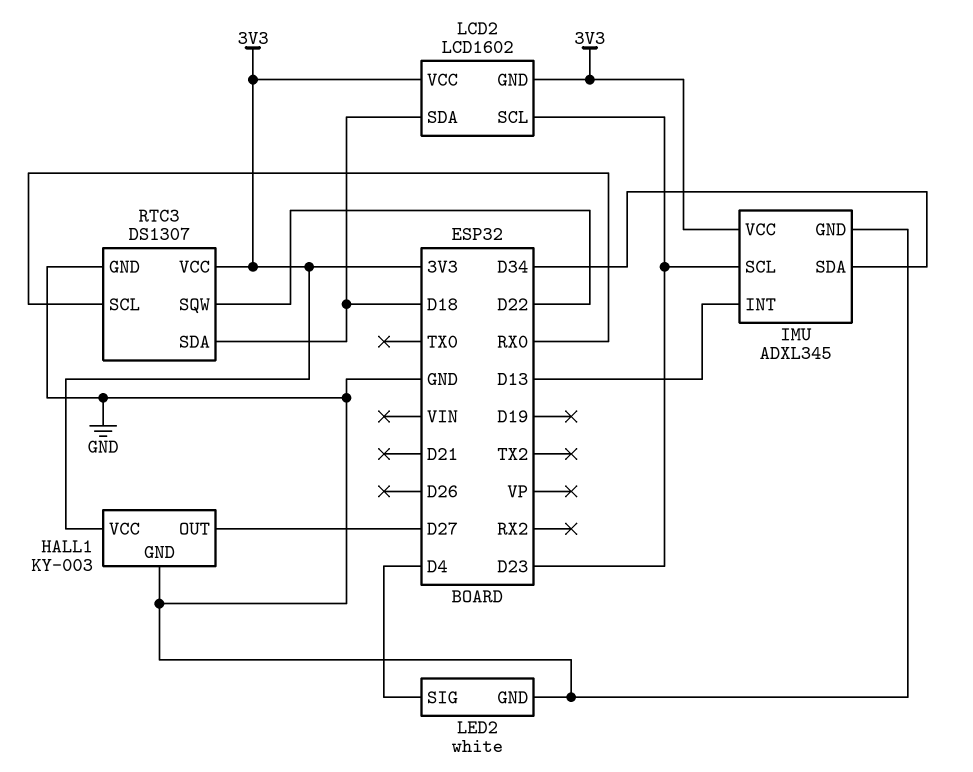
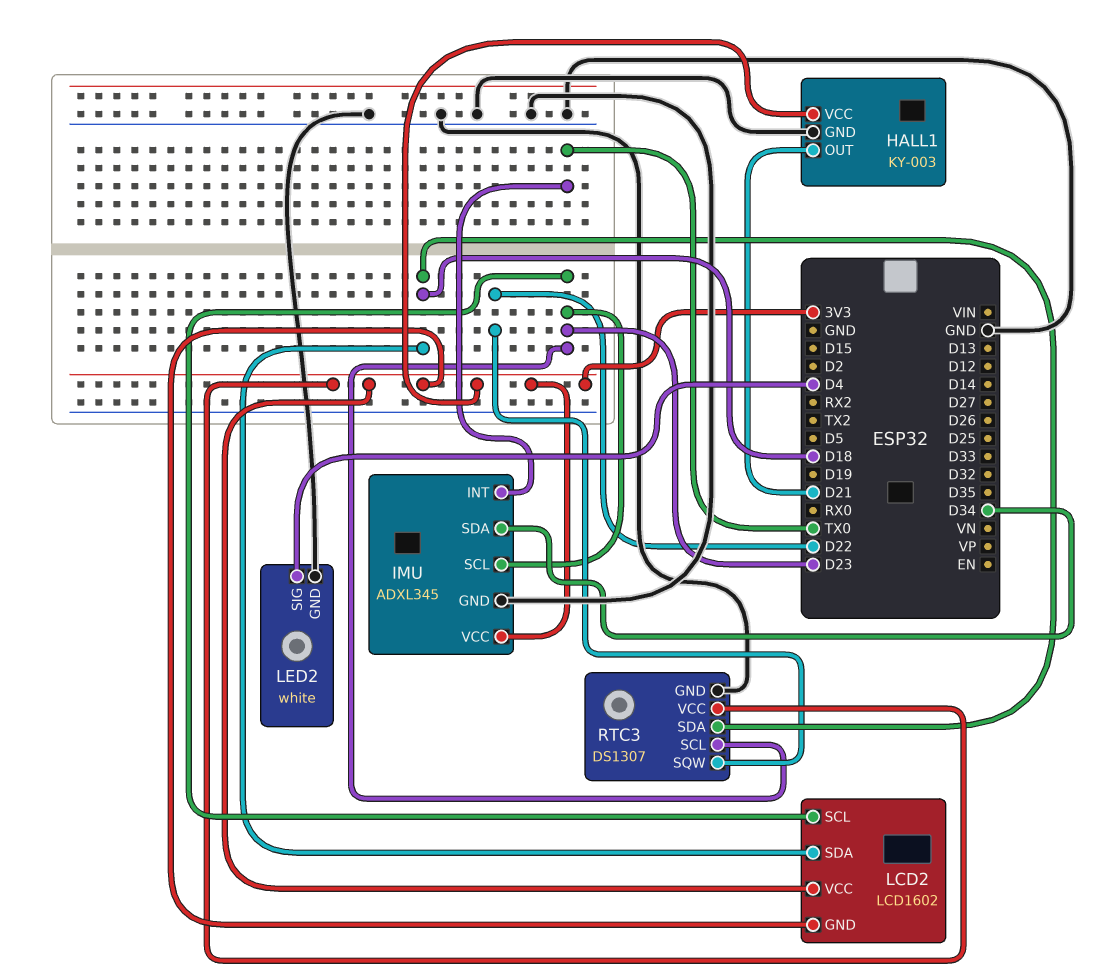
HALL1 pin OUT: D27 -> D21
IMU pin INT: D13 -> TX0
RTC3 pin SCL: RX0 -> D23

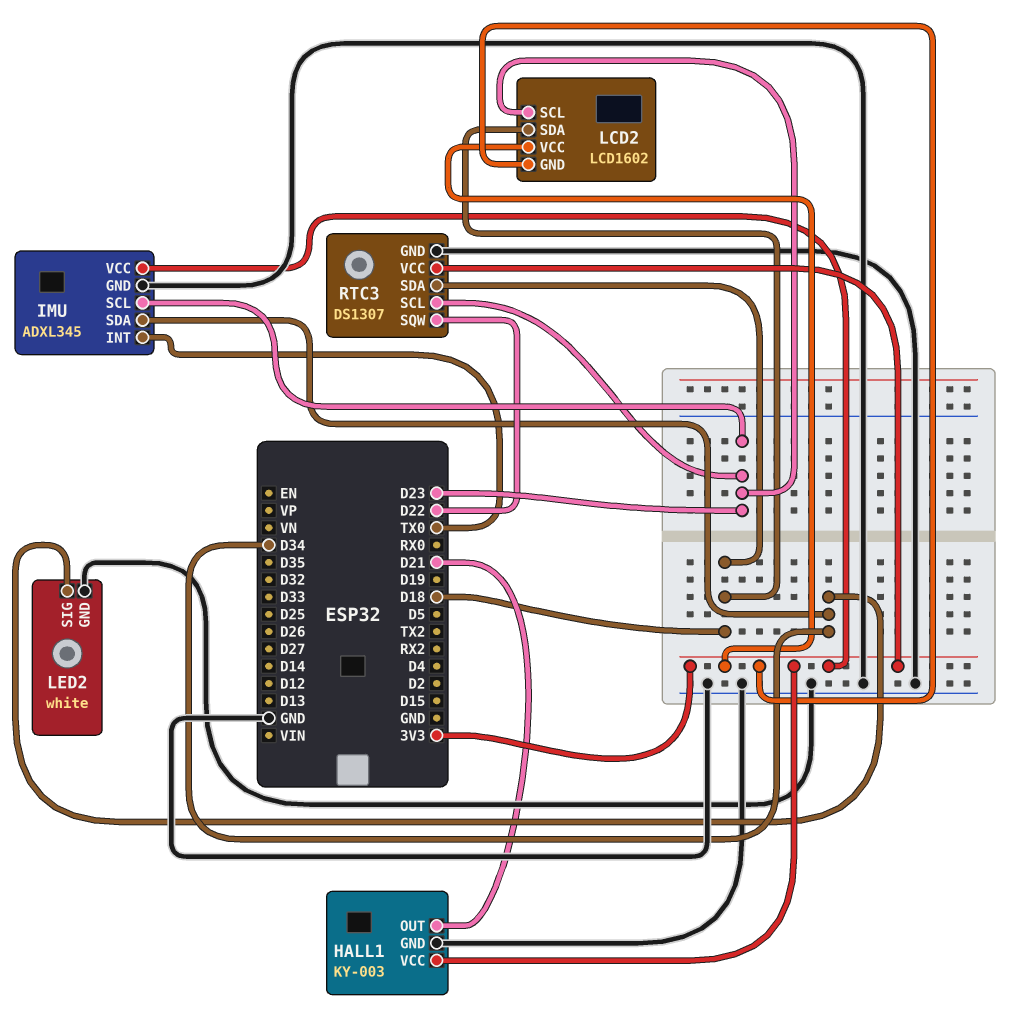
LED2 pin SIG: D4 -> D34

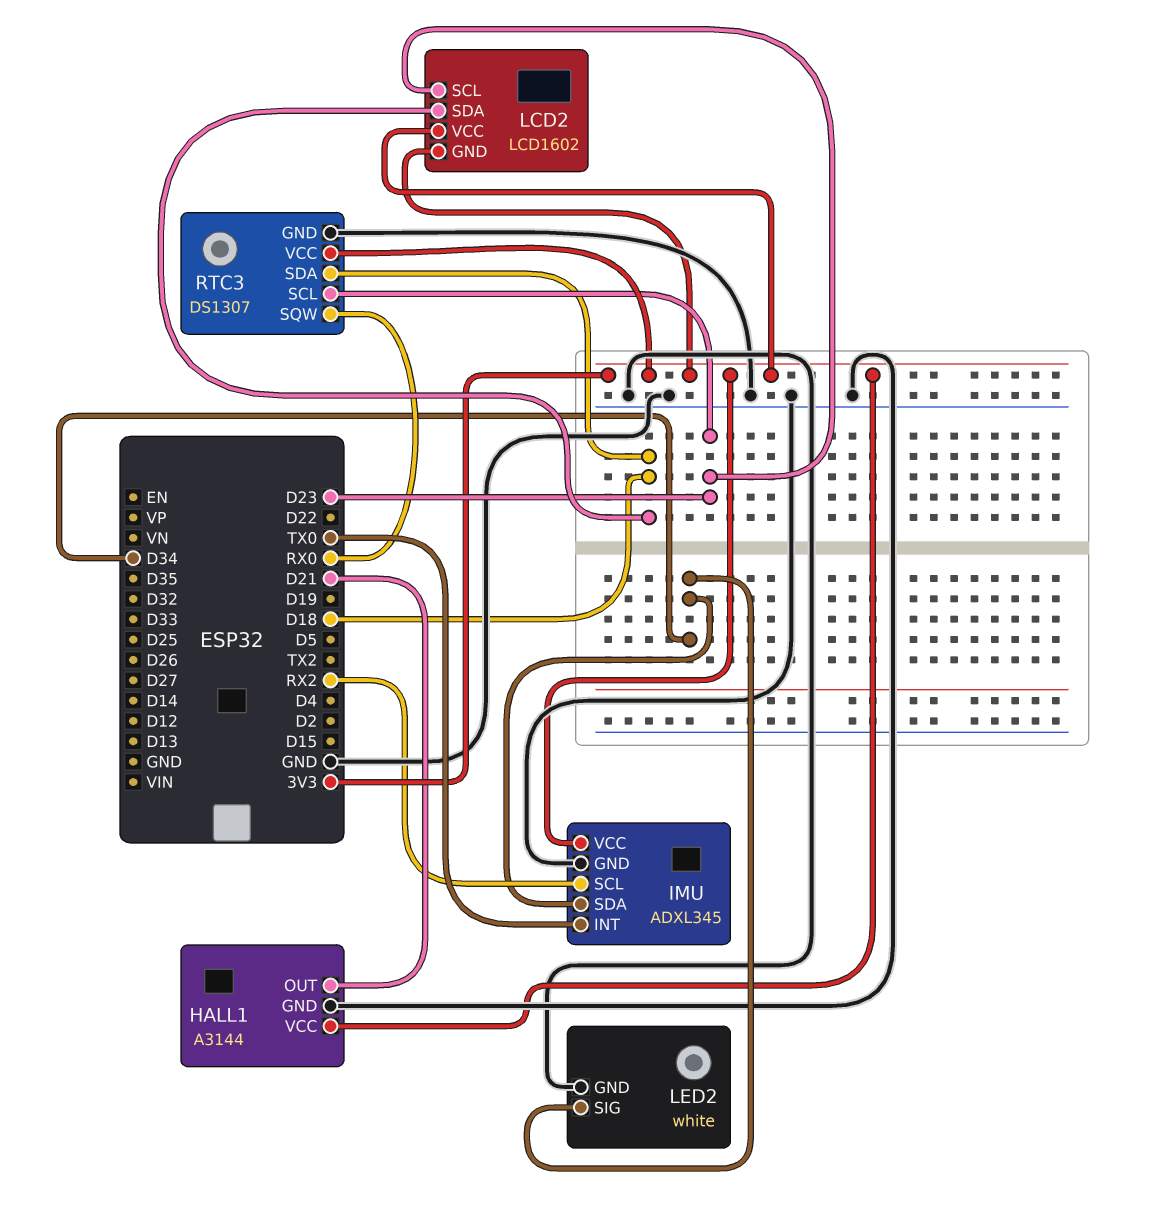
HALL1: KY-003 -> A3144
IMU pin SCL: D23 -> RX2
RTC3 pin SQW: D22 -> RX0

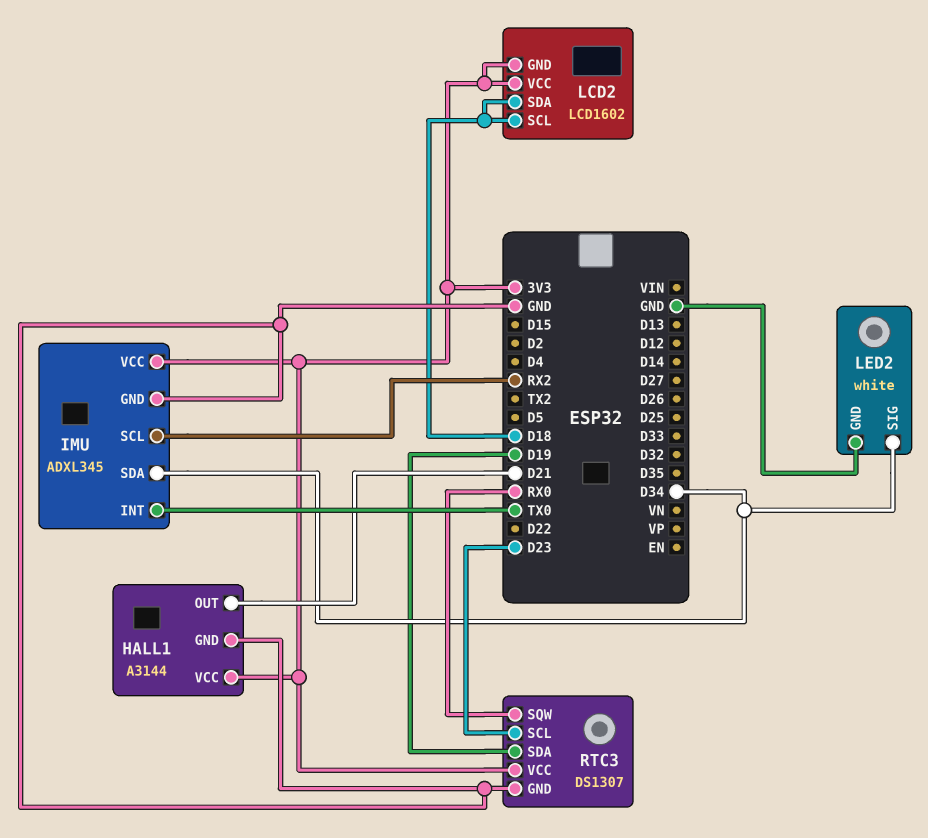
LCD2 pin SCL: D23 -> D18
RTC3 pin SDA: D18 -> D19

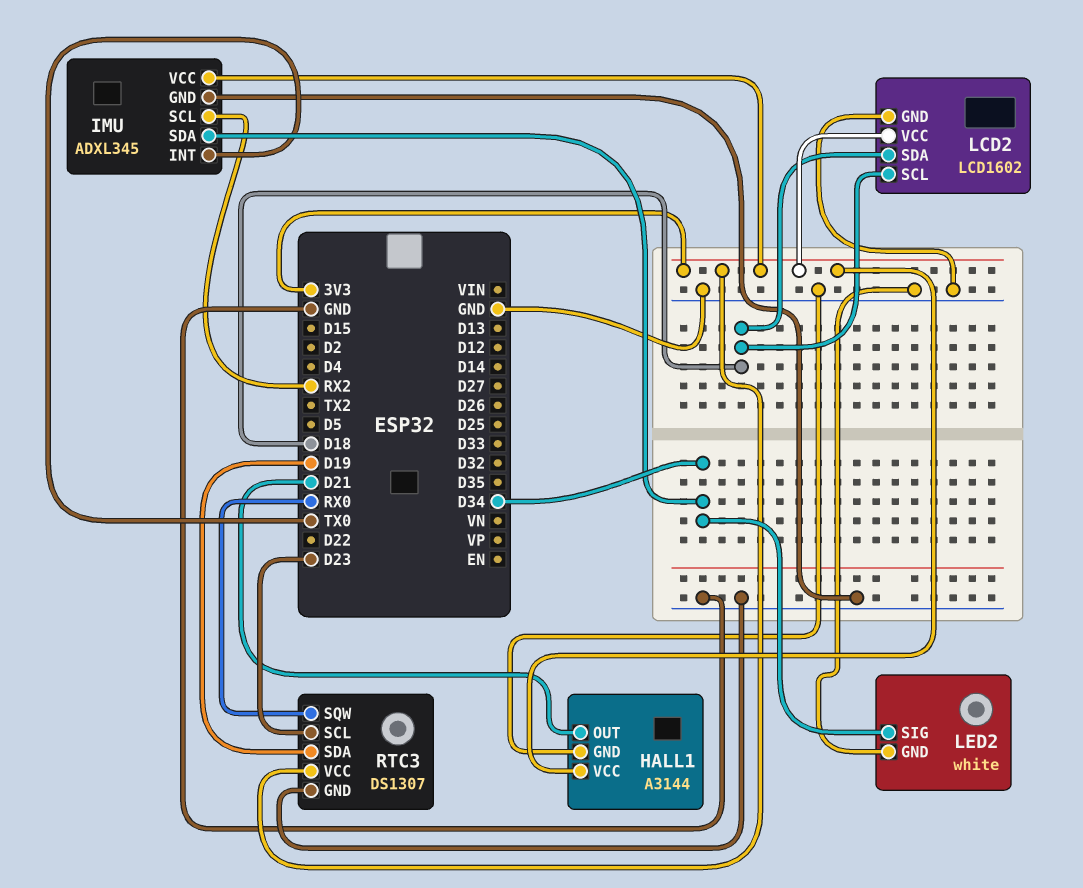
LCD2 pin GND: 3V3 -> GND

